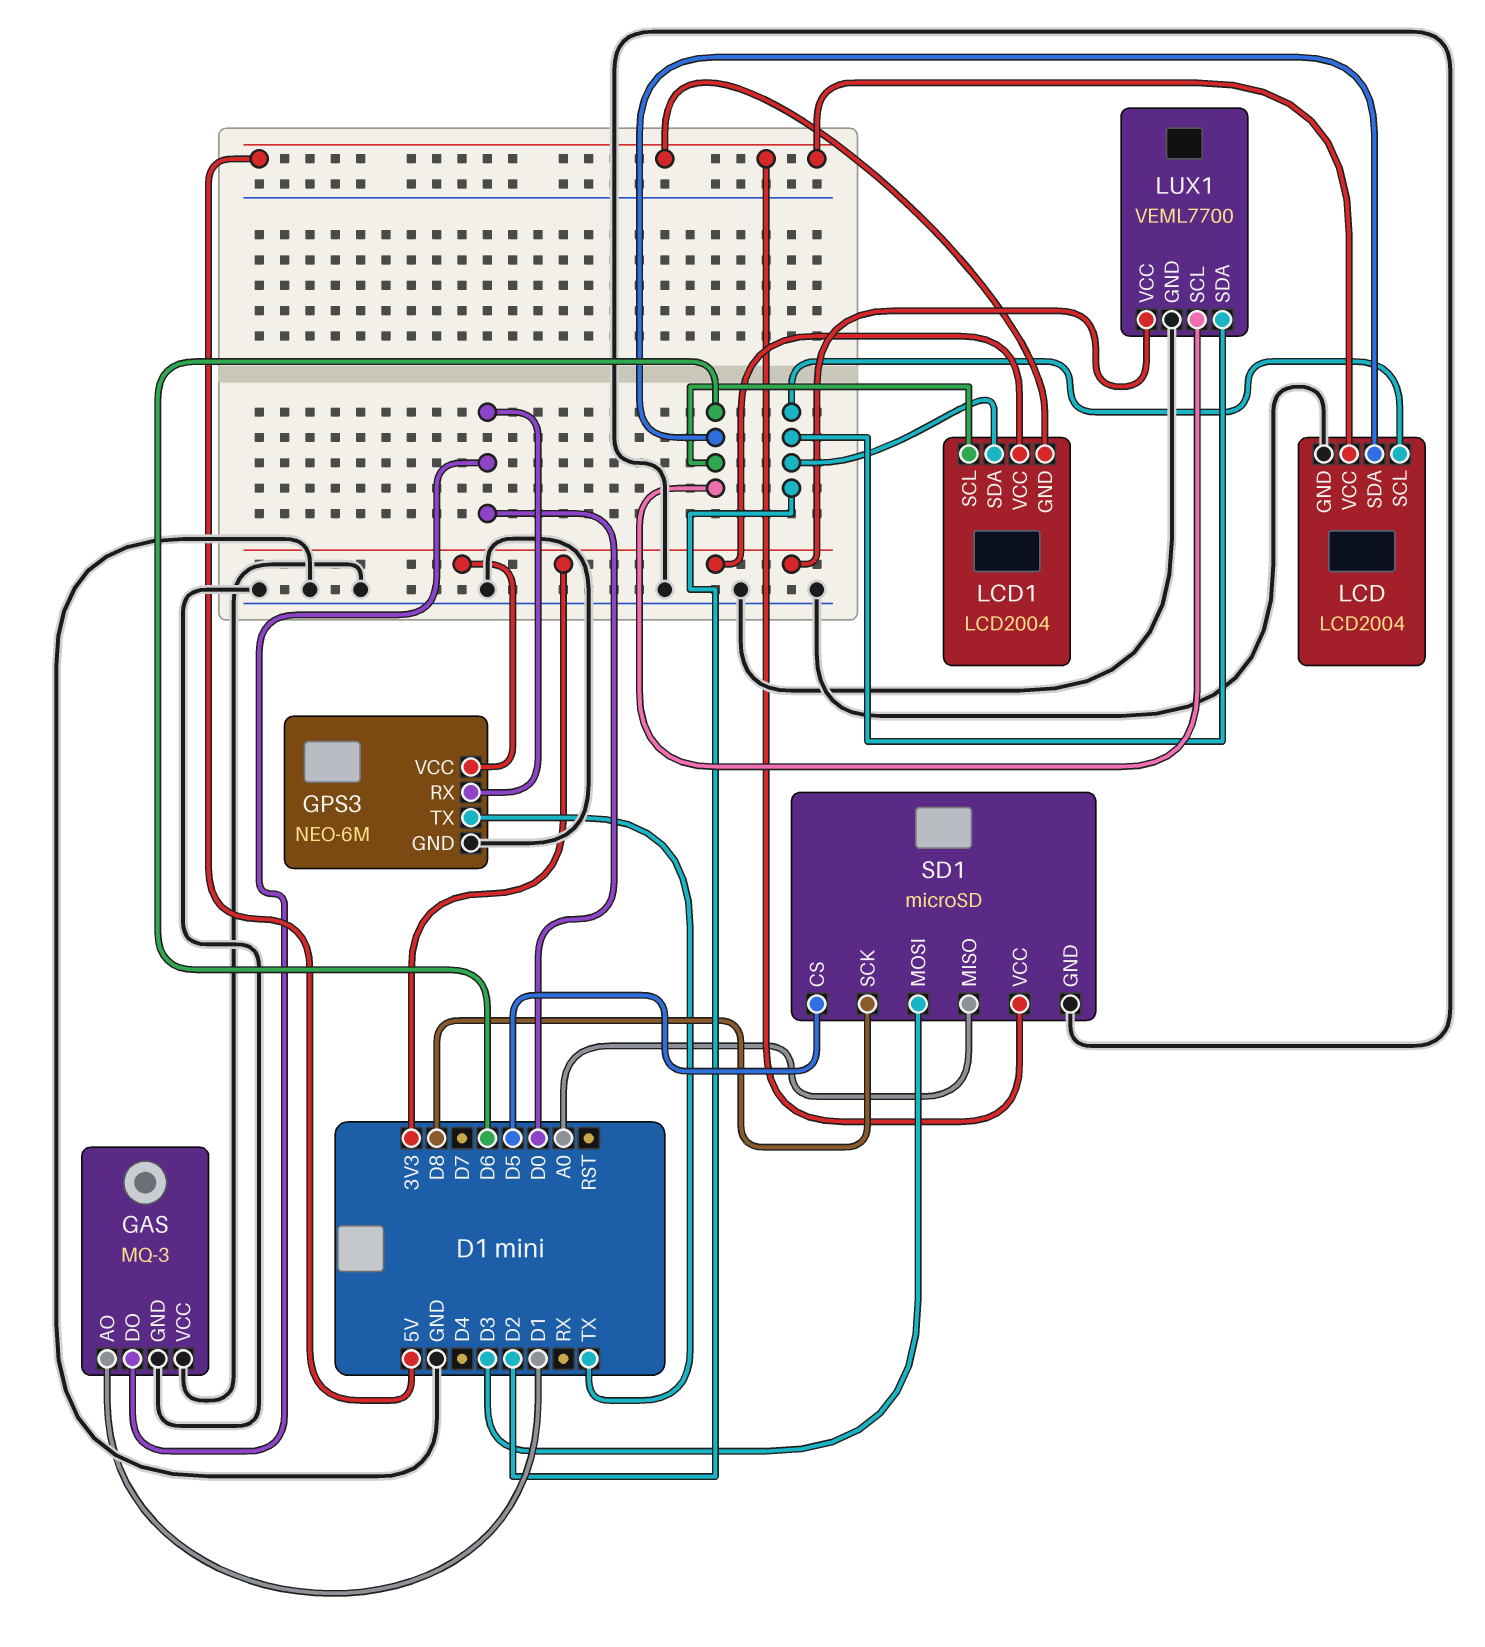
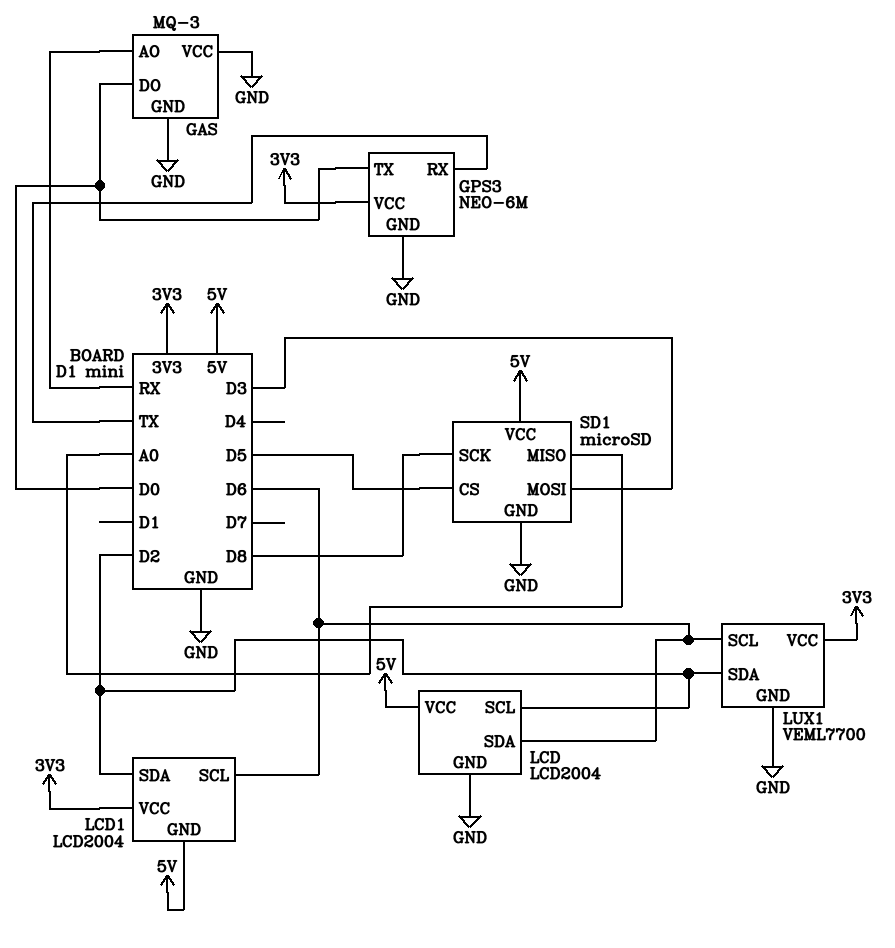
GAS pin AO: D1 -> RX
GPS3 pin RX: D0 -> TX
GPS3 pin TX: TX -> D0

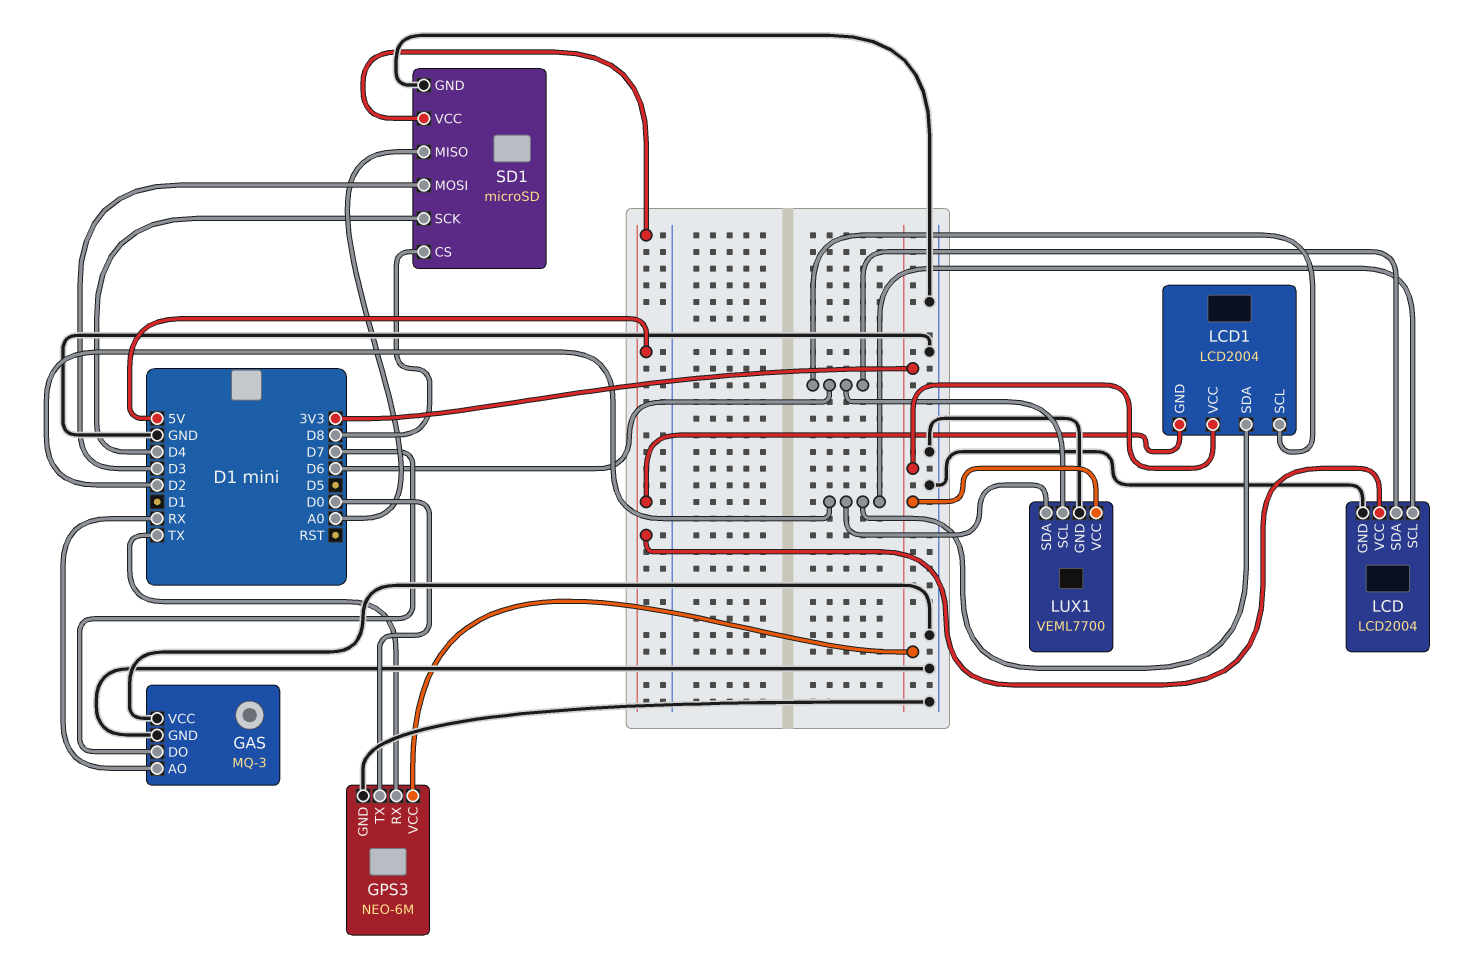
GAS pin DO: D0 -> D7
SD1 pin CS: D5 -> D8
SD1 pin SCK: D8 -> D4

